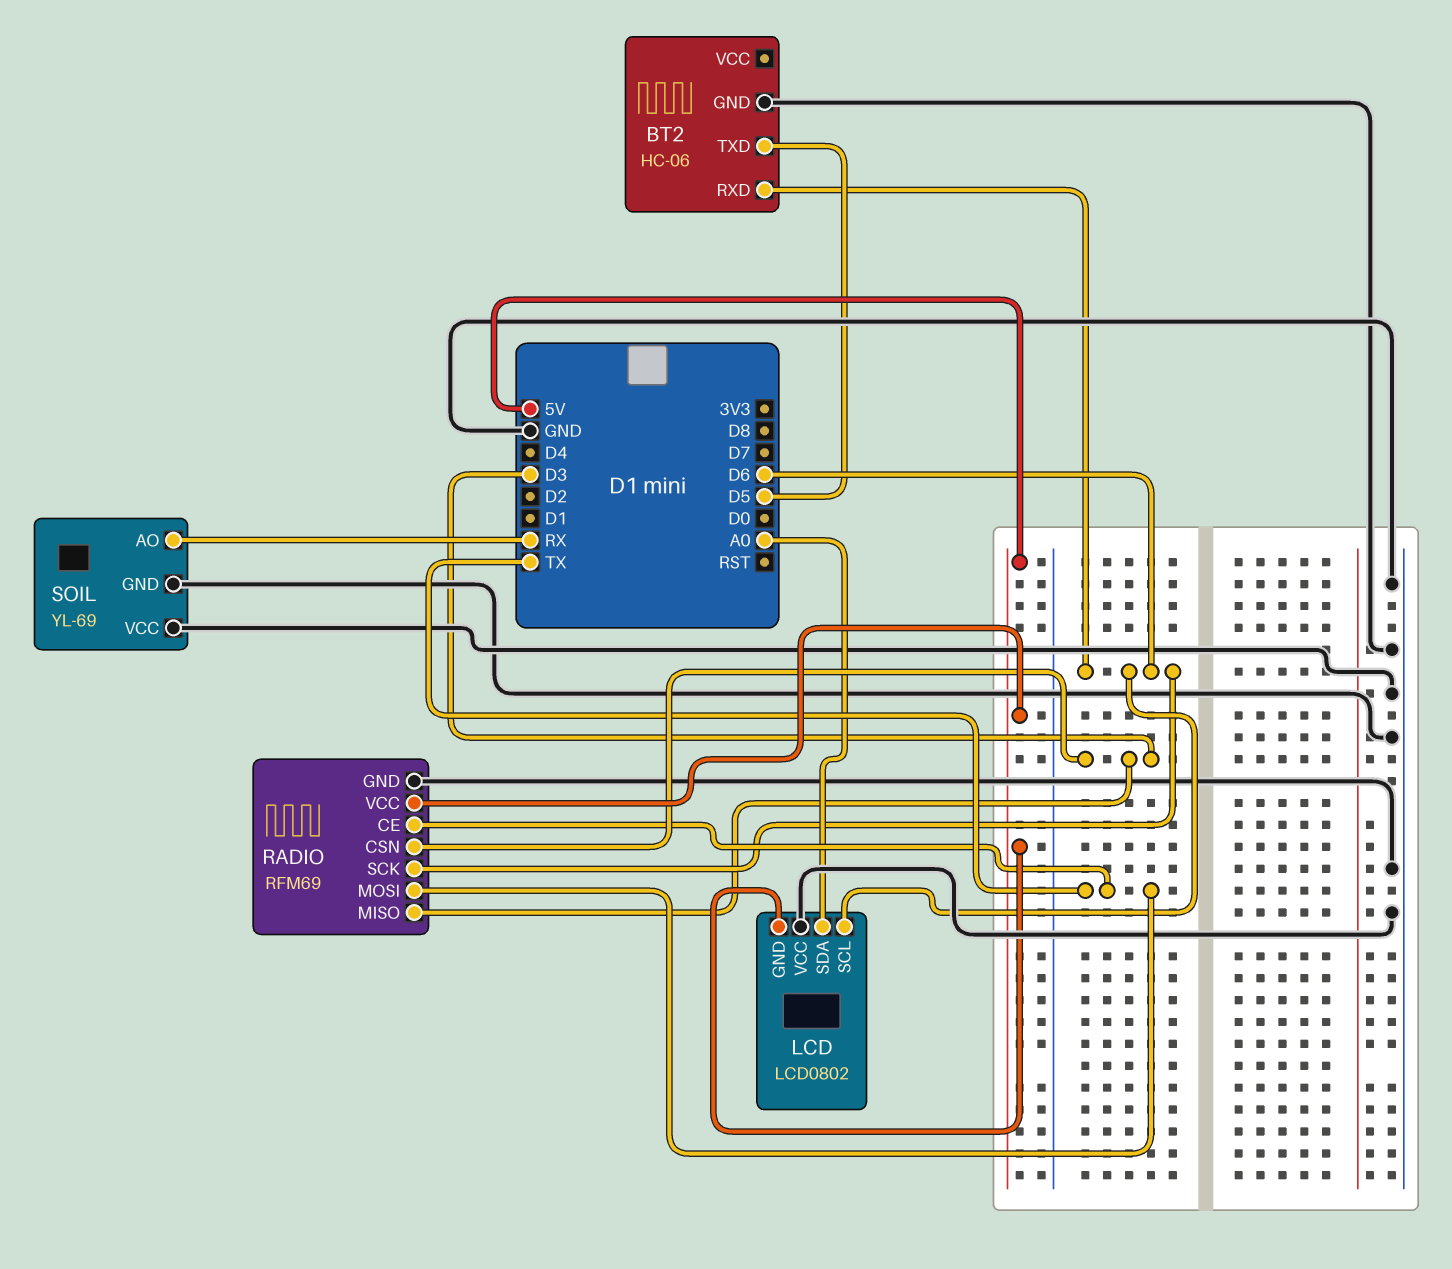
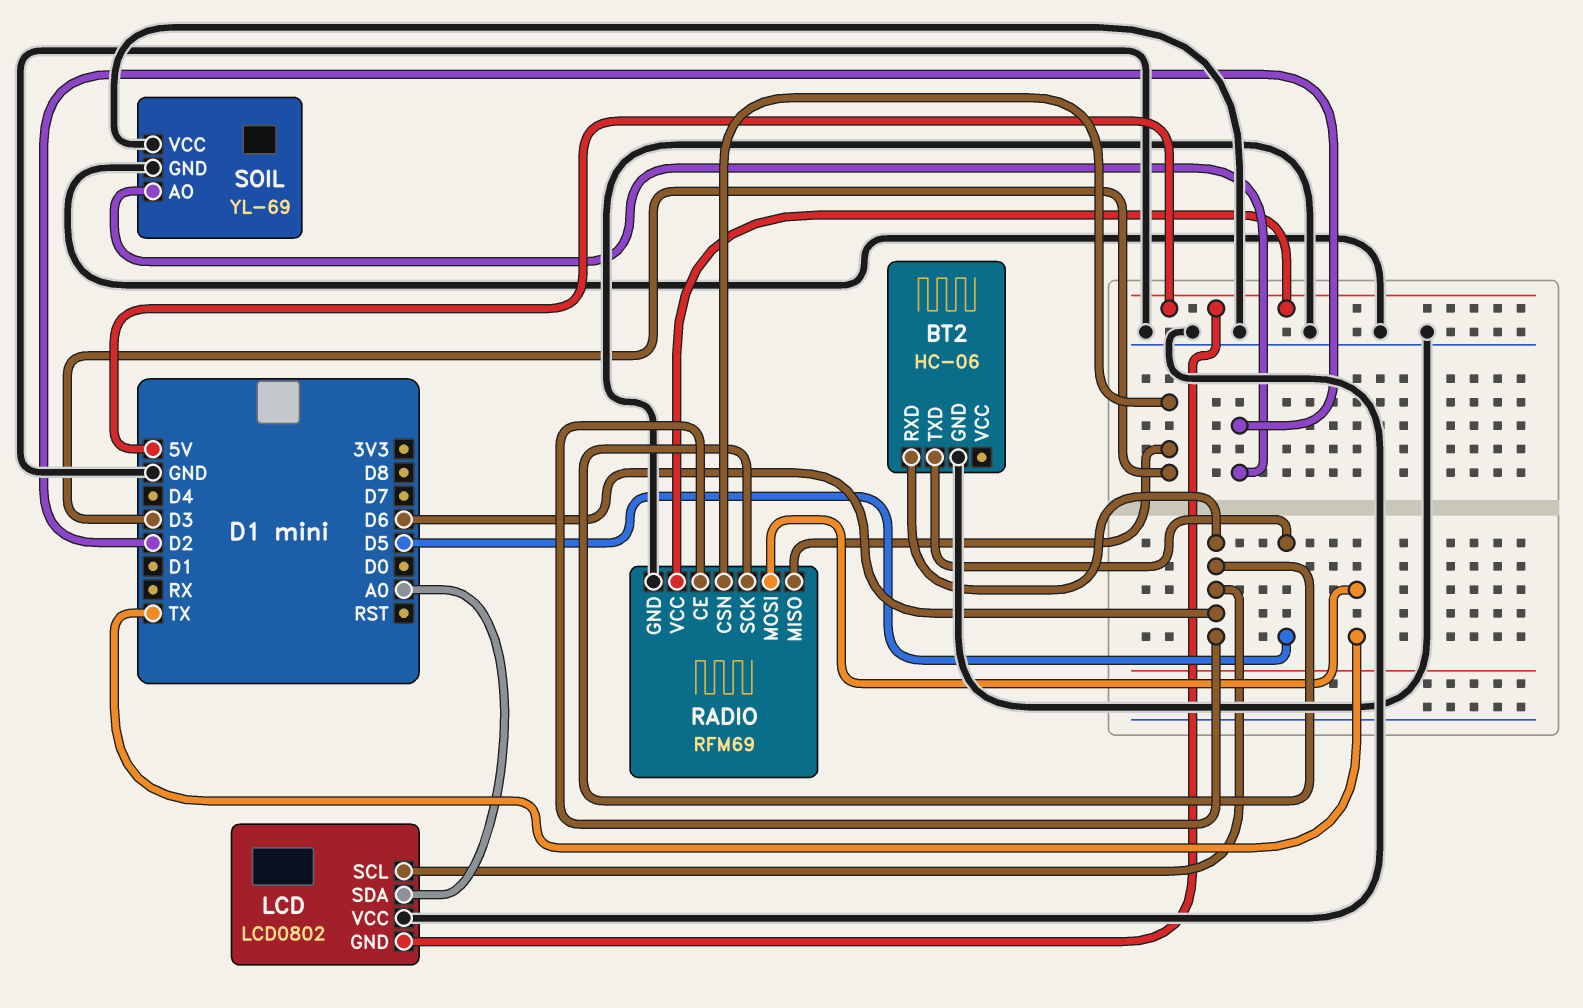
RADIO pin CE: TX -> D6
SOIL pin AO: RX -> D2

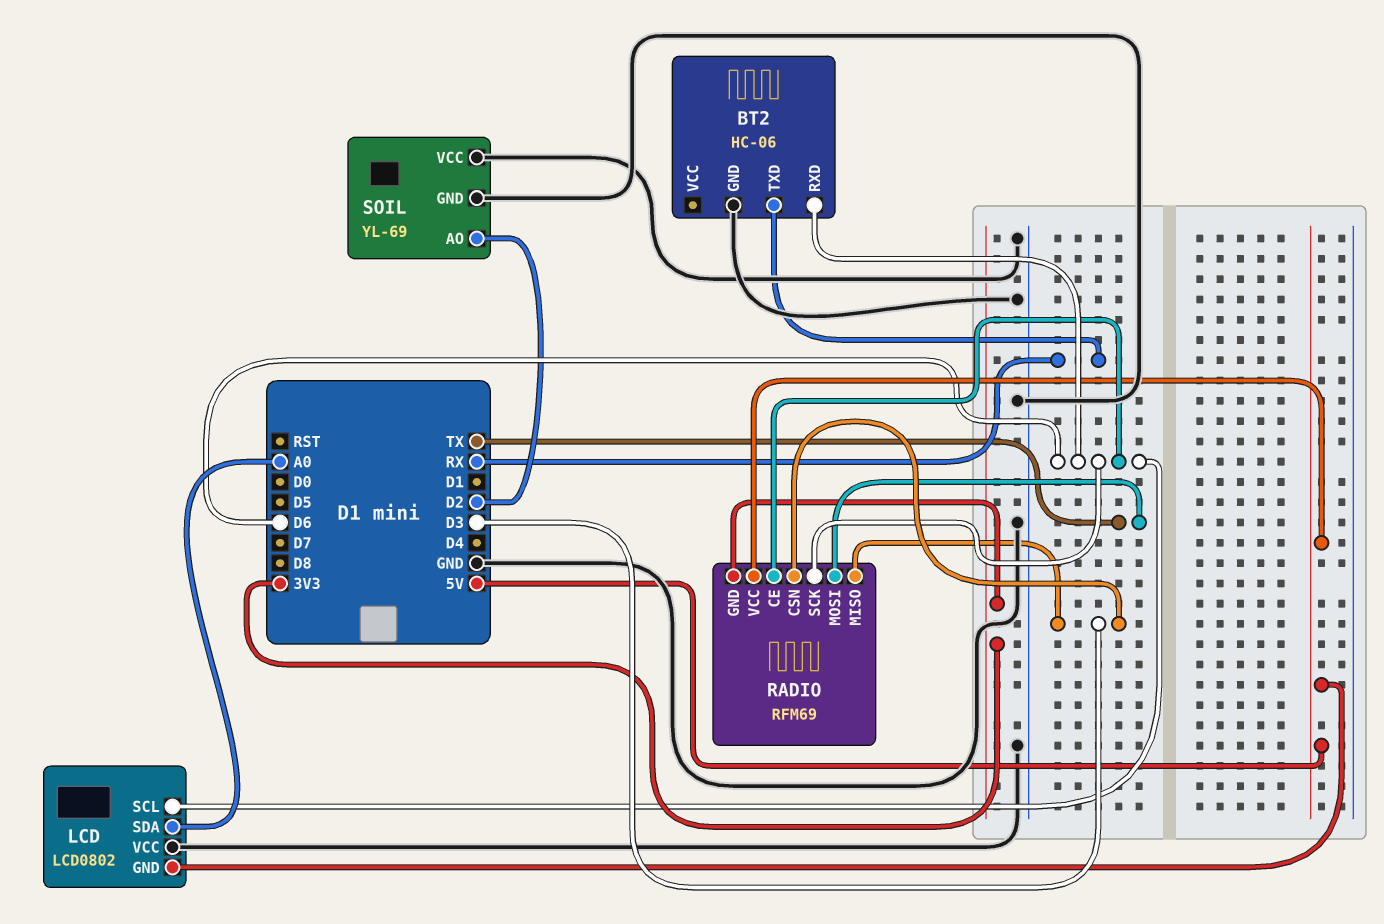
BT2 pin TXD: D5 -> RX
RADIO pin GND: GND -> 3V3

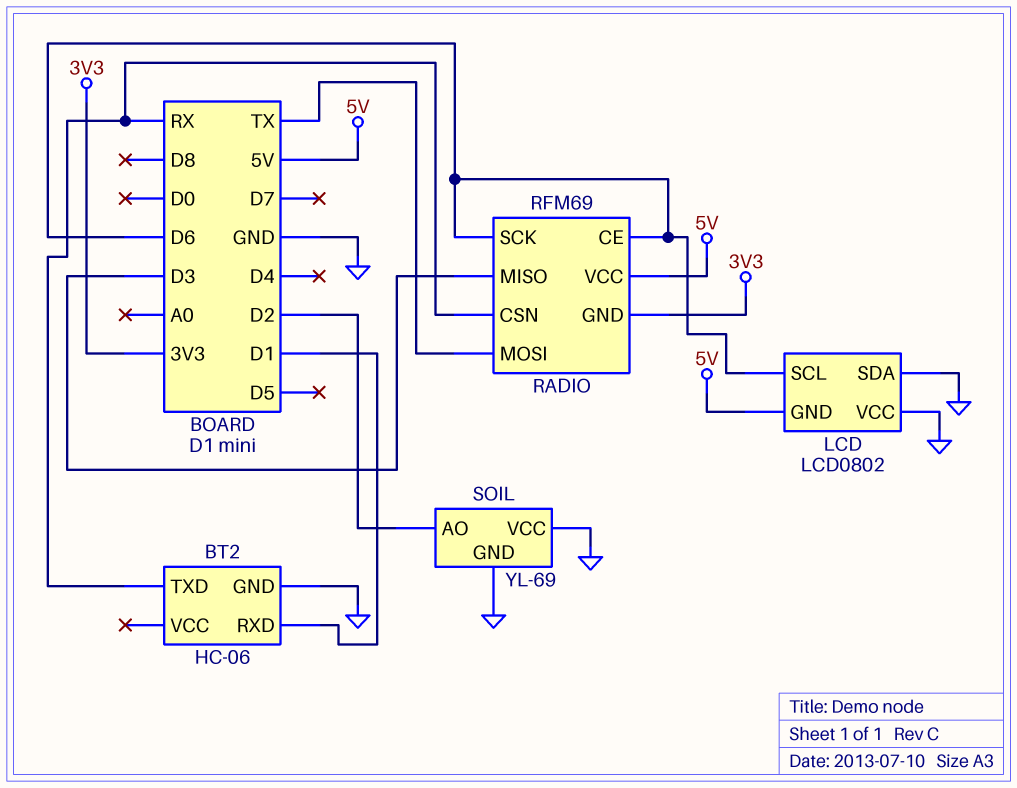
BT2 pin RXD: D6 -> D1
LCD pin SDA: A0 -> GND
RADIO pin CSN: D3 -> RX

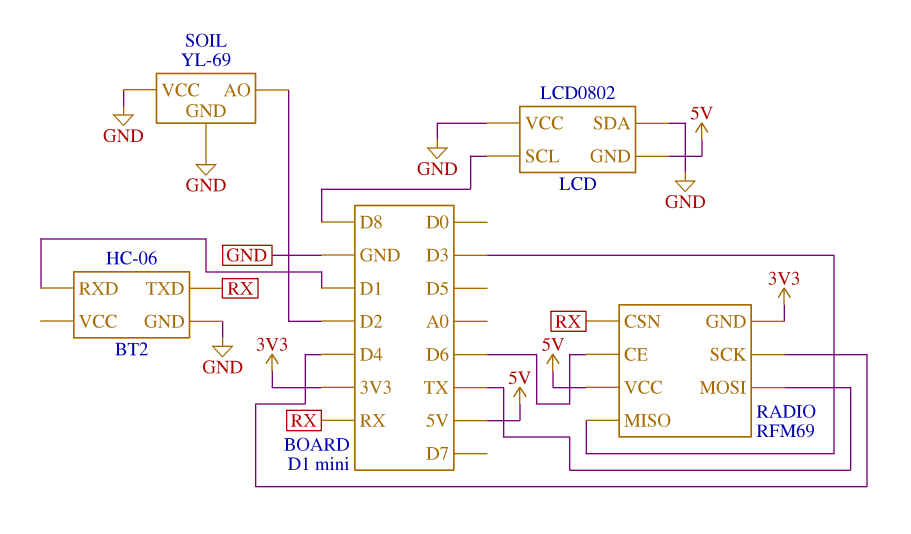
LCD pin SCL: D6 -> D8
RADIO pin SCK: D6 -> D4

